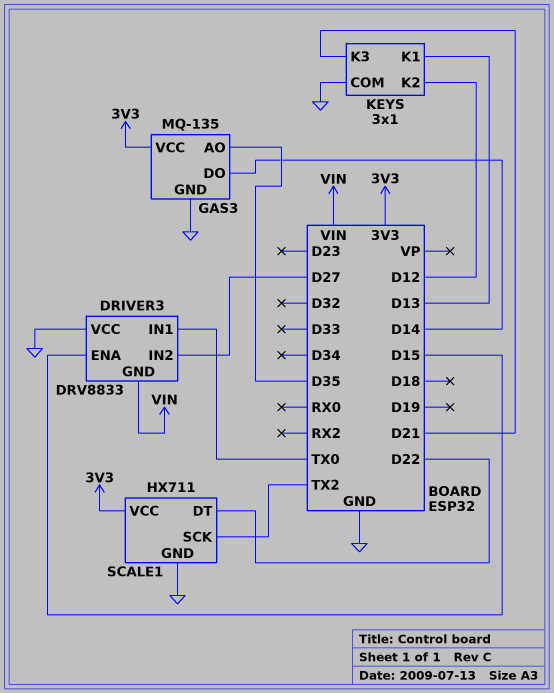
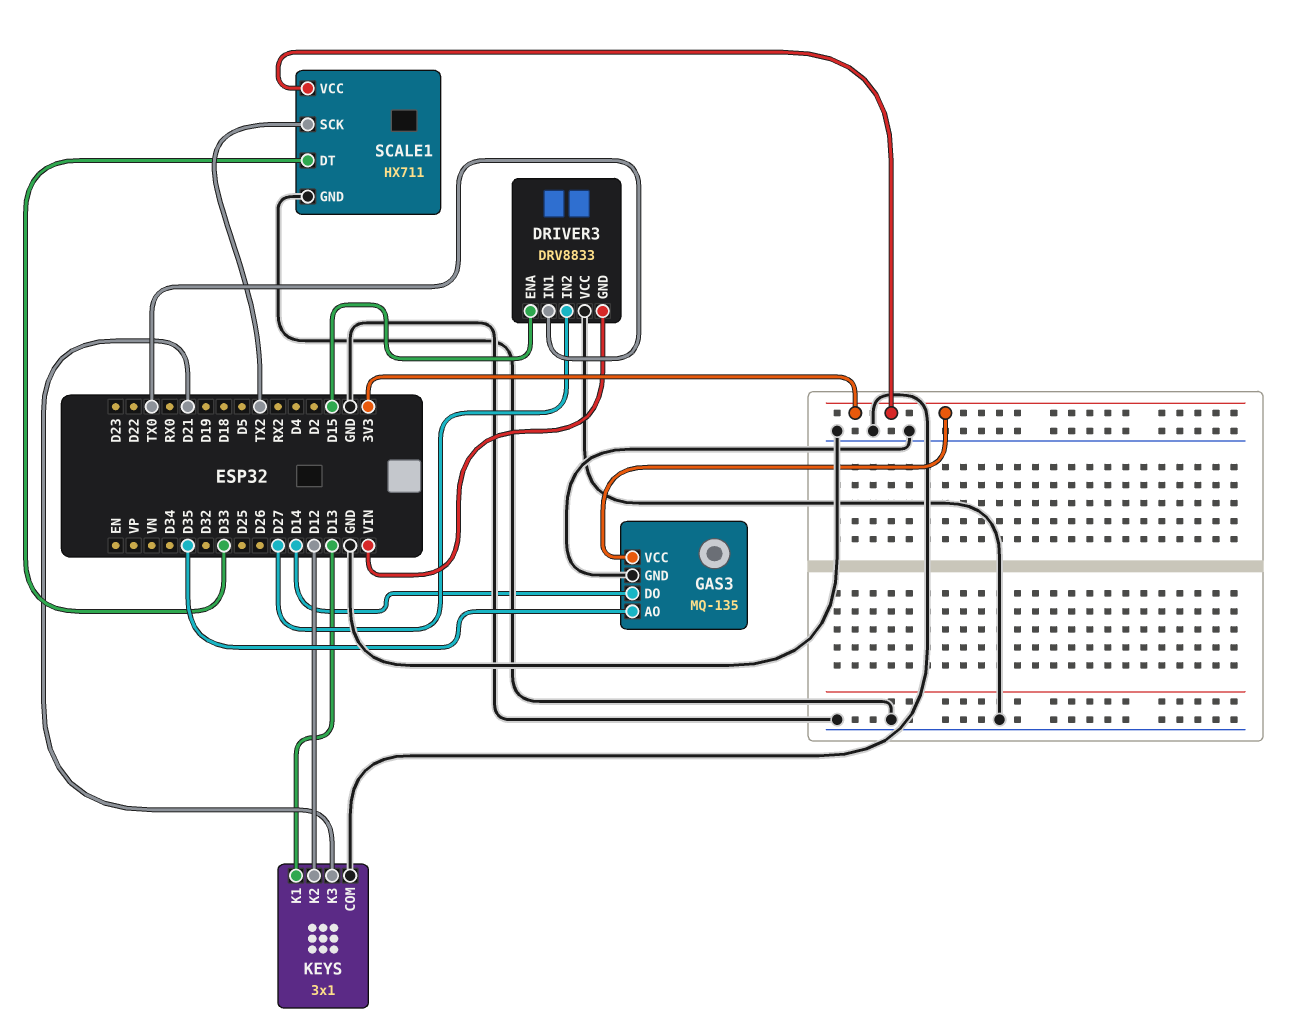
SCALE1 pin DT: D22 -> D33

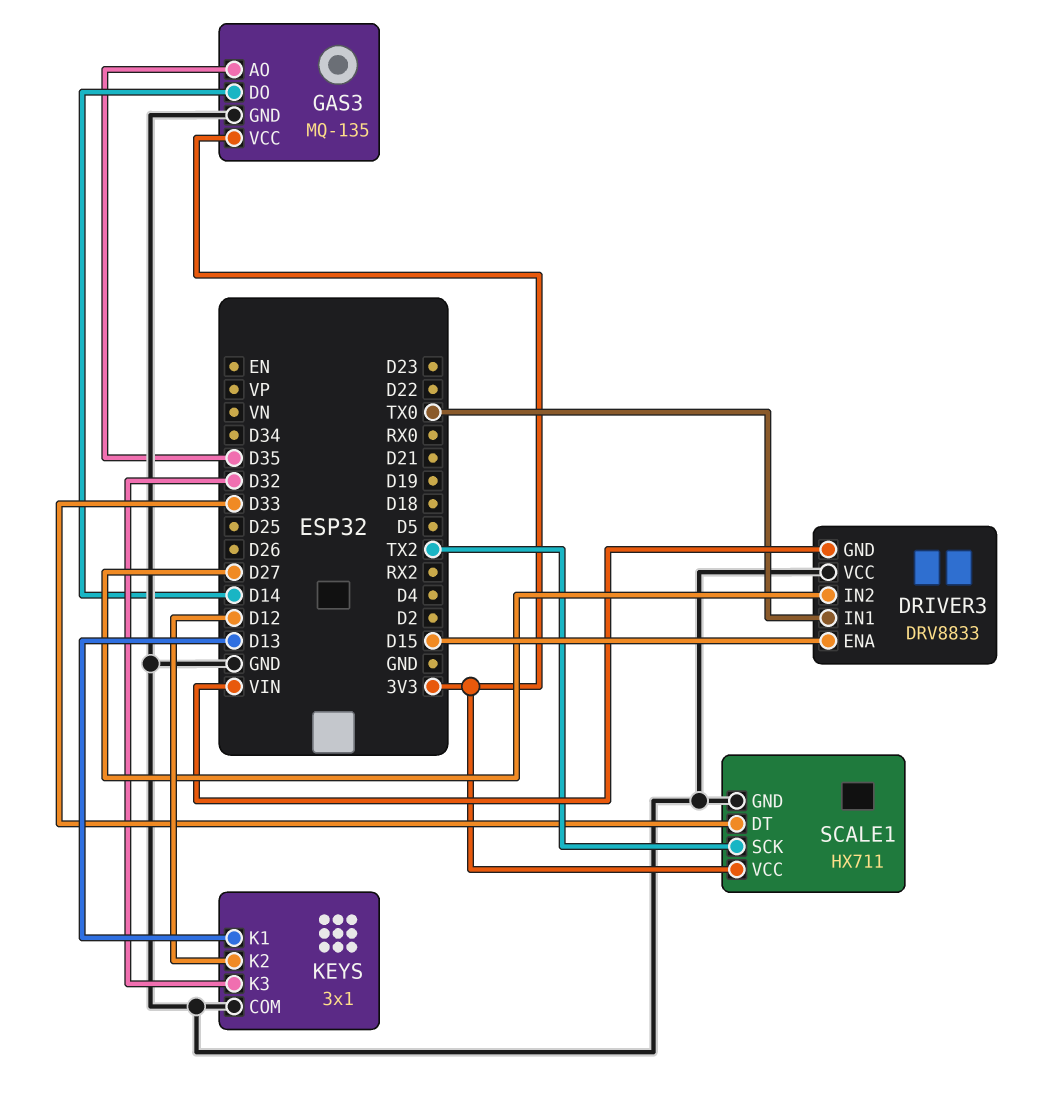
KEYS pin K3: D21 -> D32

